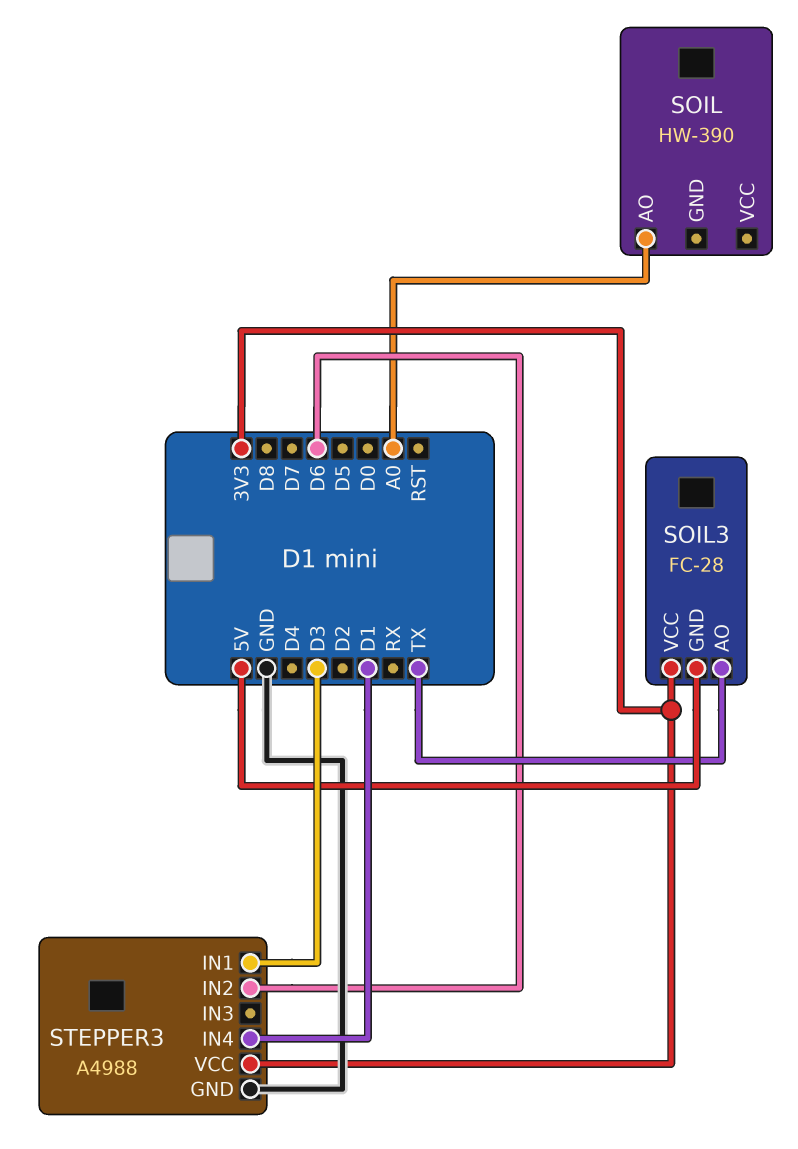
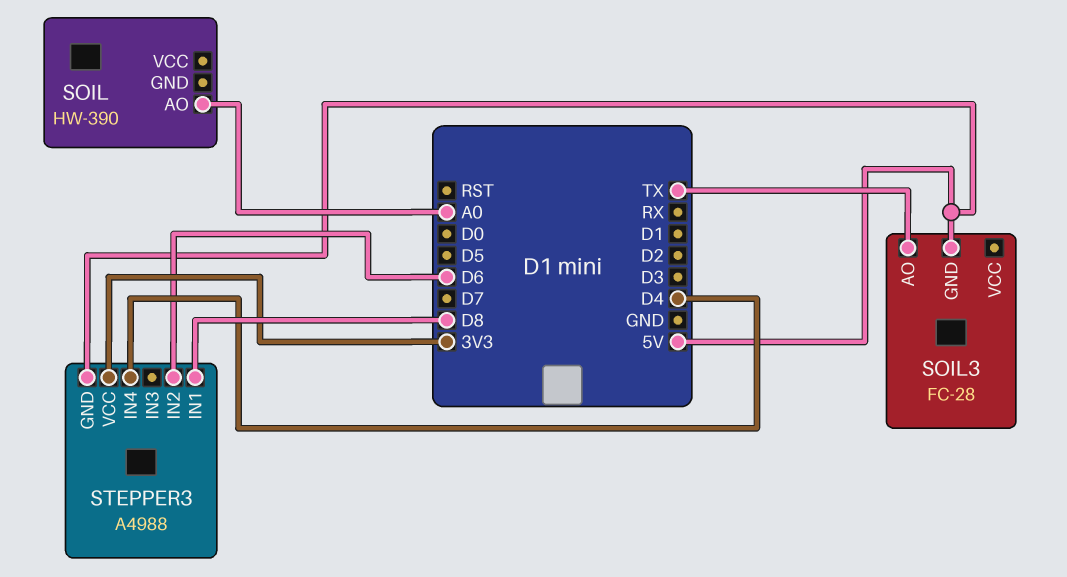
SOIL3 pin VCC: 3V3 -> none
STEPPER3 pin GND: GND -> 5V
STEPPER3 pin IN1: D3 -> D8
STEPPER3 pin IN4: D1 -> D4

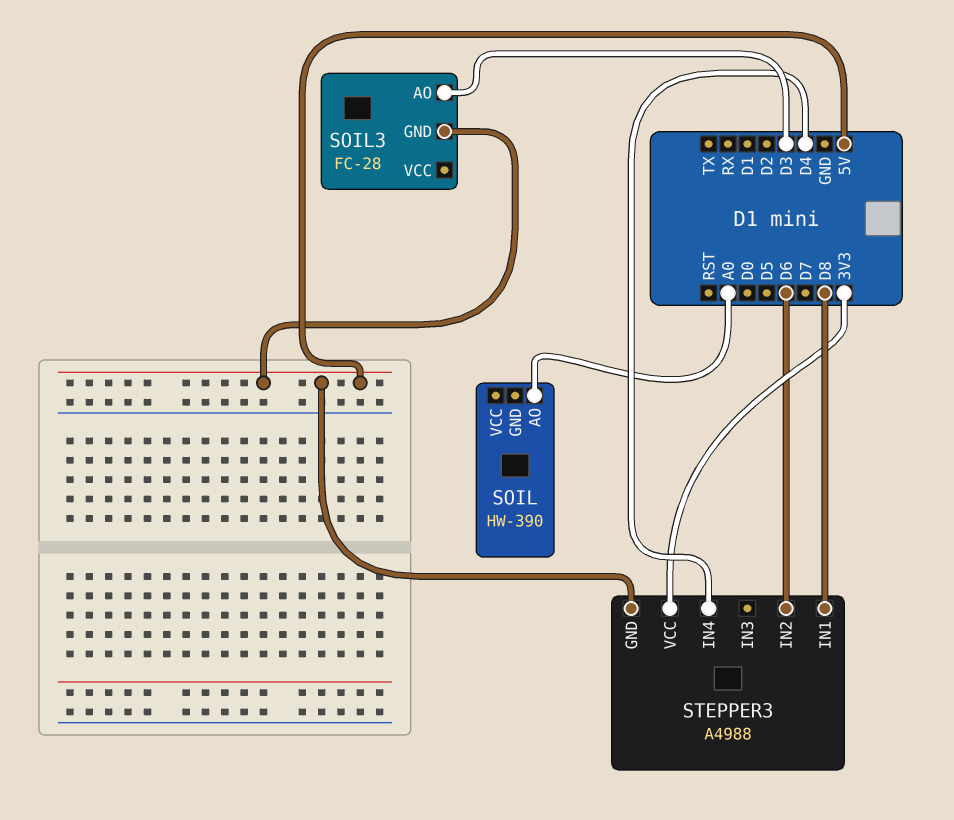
SOIL3 pin AO: TX -> D3

